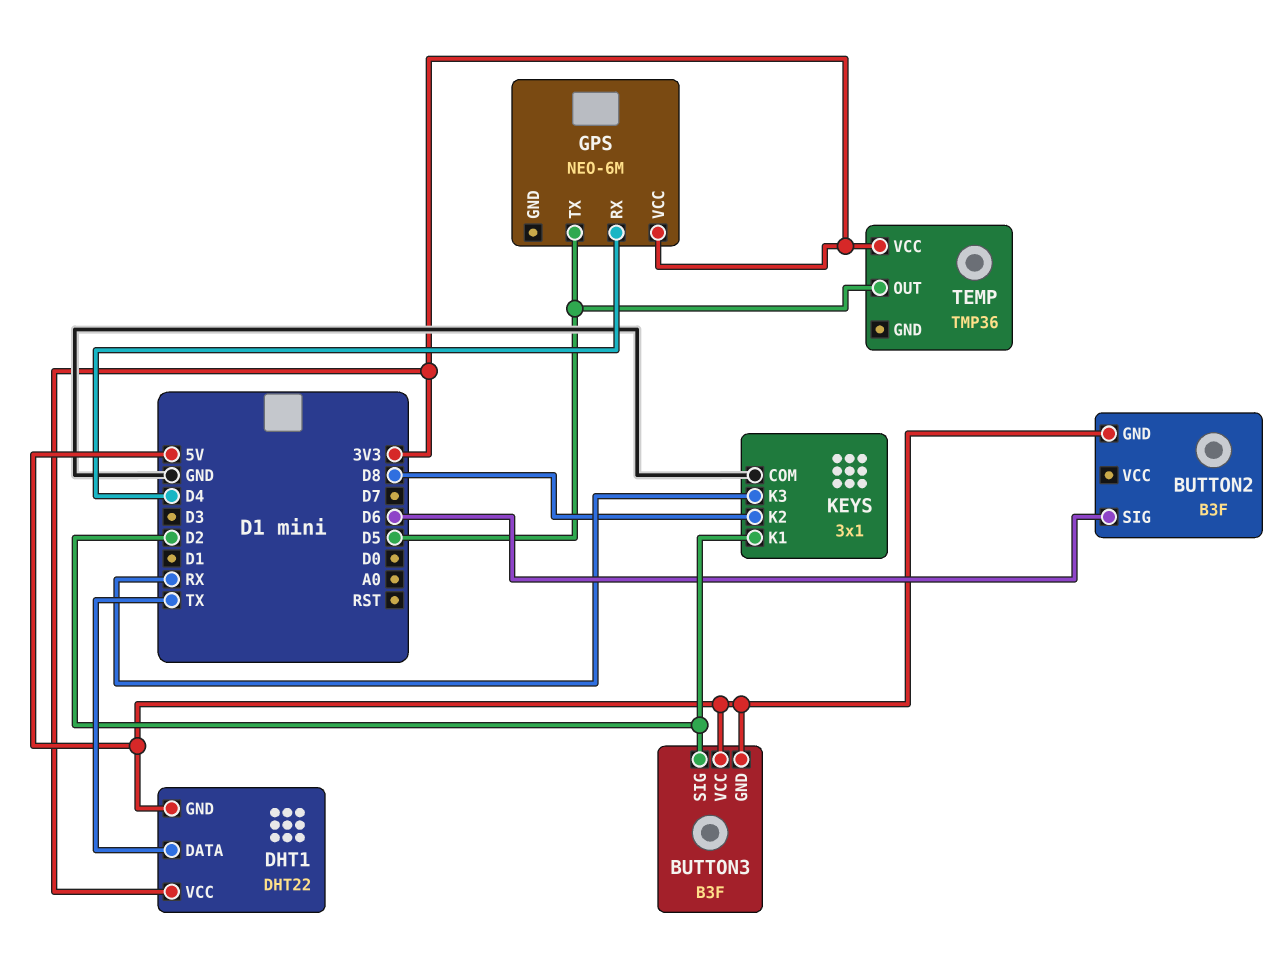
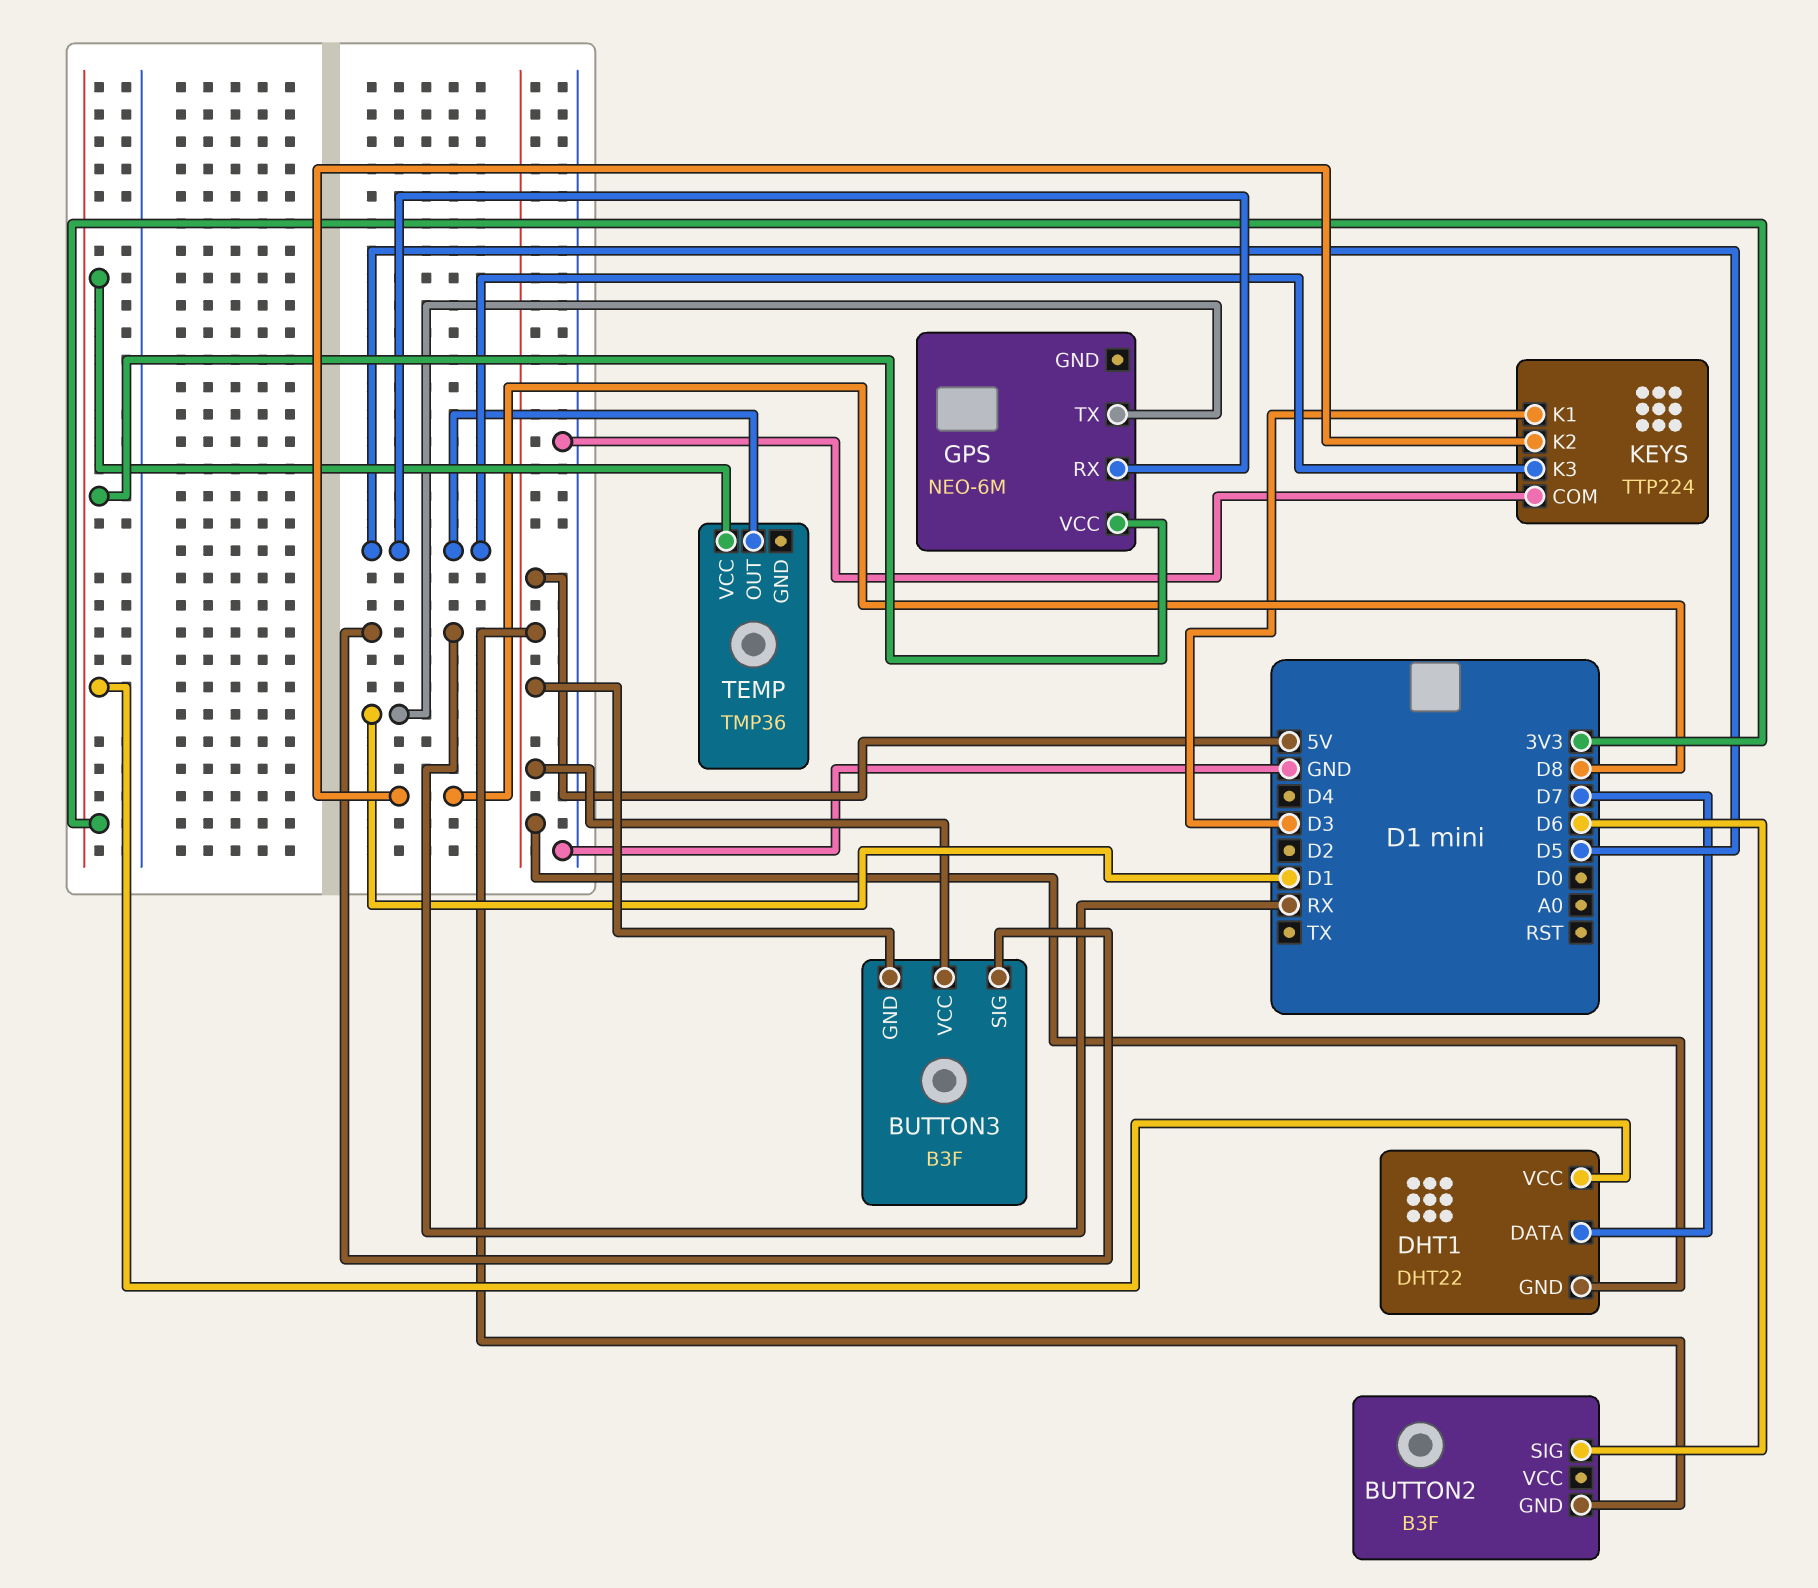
BUTTON3 pin SIG: D2 -> RX
DHT1 pin DATA: TX -> D7
GPS pin RX: D4 -> D5
GPS pin TX: D5 -> D1
KEYS: 3x1 -> TTP224
KEYS pin K1: D2 -> D3
KEYS pin K3: RX -> D5

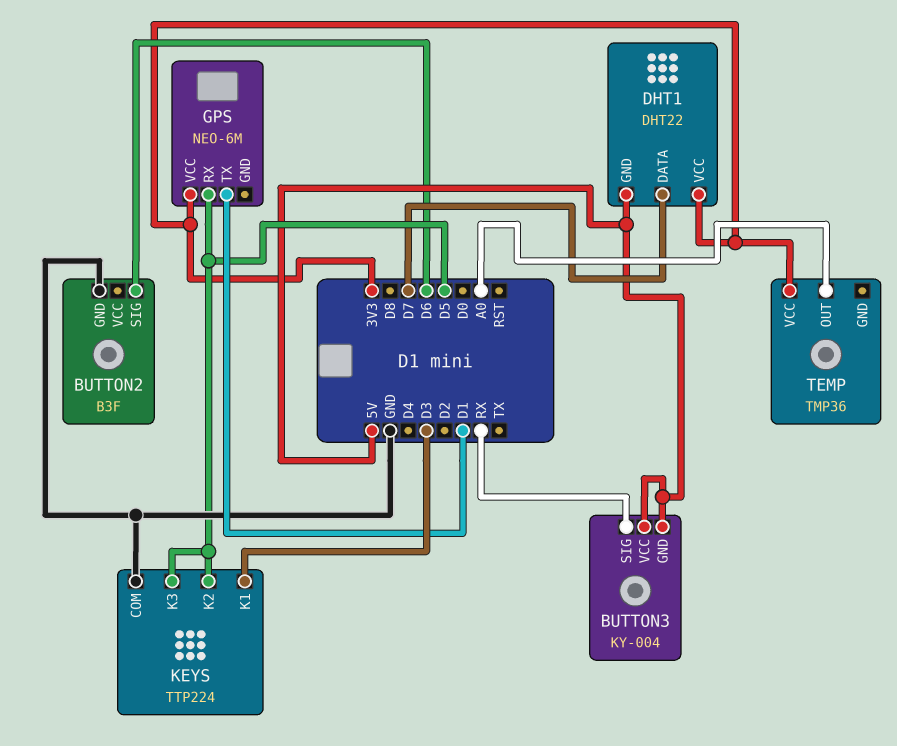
BUTTON2 pin GND: 5V -> GND
BUTTON3: B3F -> KY-004
KEYS pin K2: D8 -> D5
TEMP pin OUT: D5 -> A0

